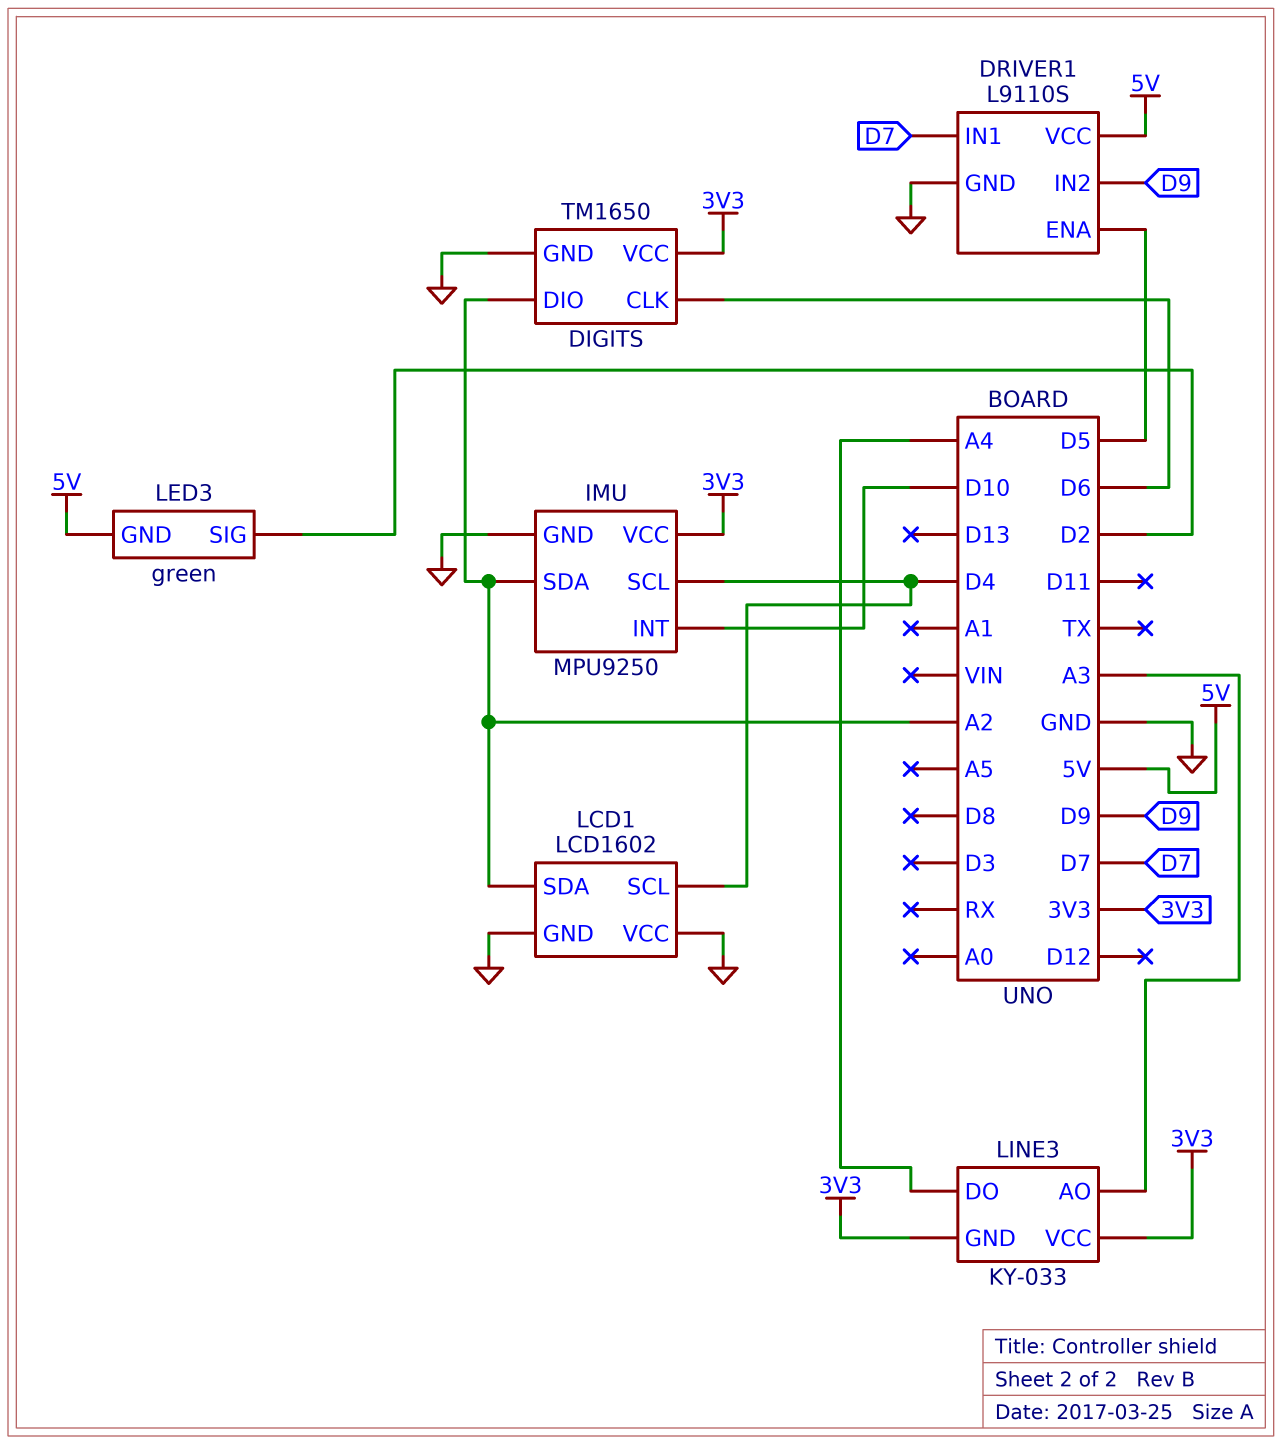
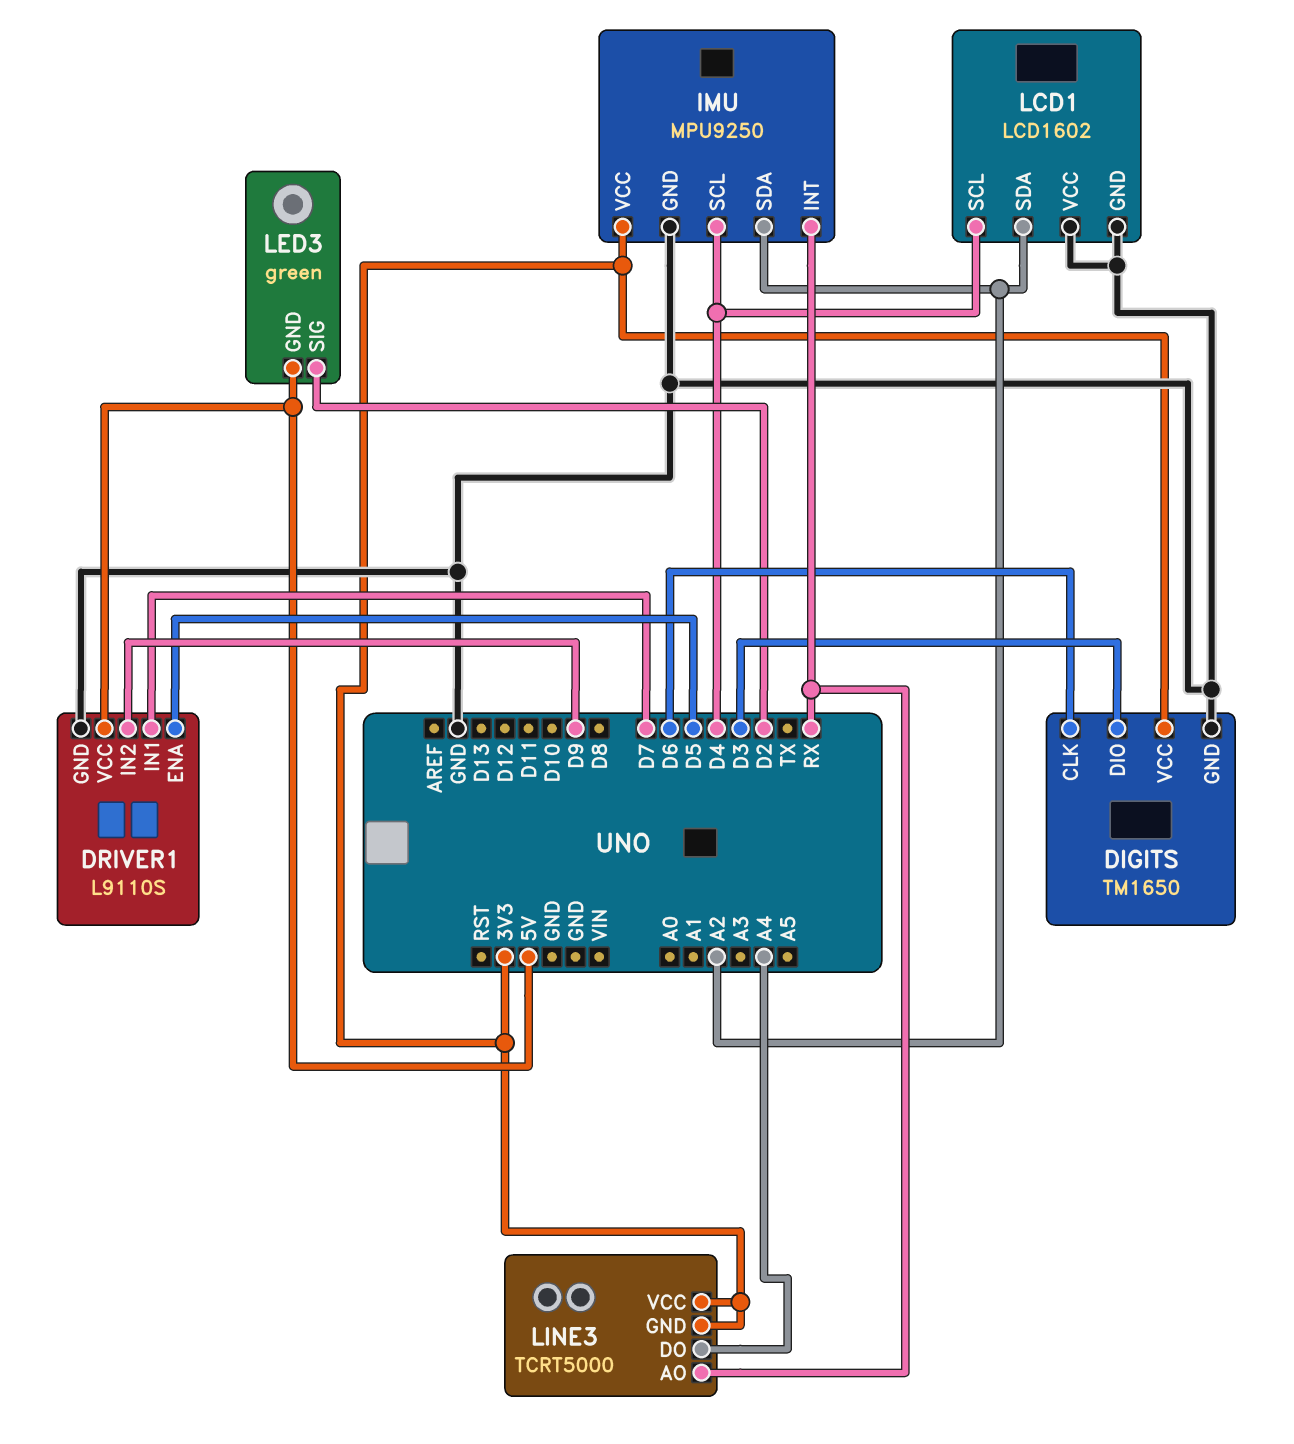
DIGITS pin DIO: A2 -> D3
IMU pin INT: D10 -> RX
LINE3: KY-033 -> TCRT5000
LINE3 pin AO: A3 -> RX

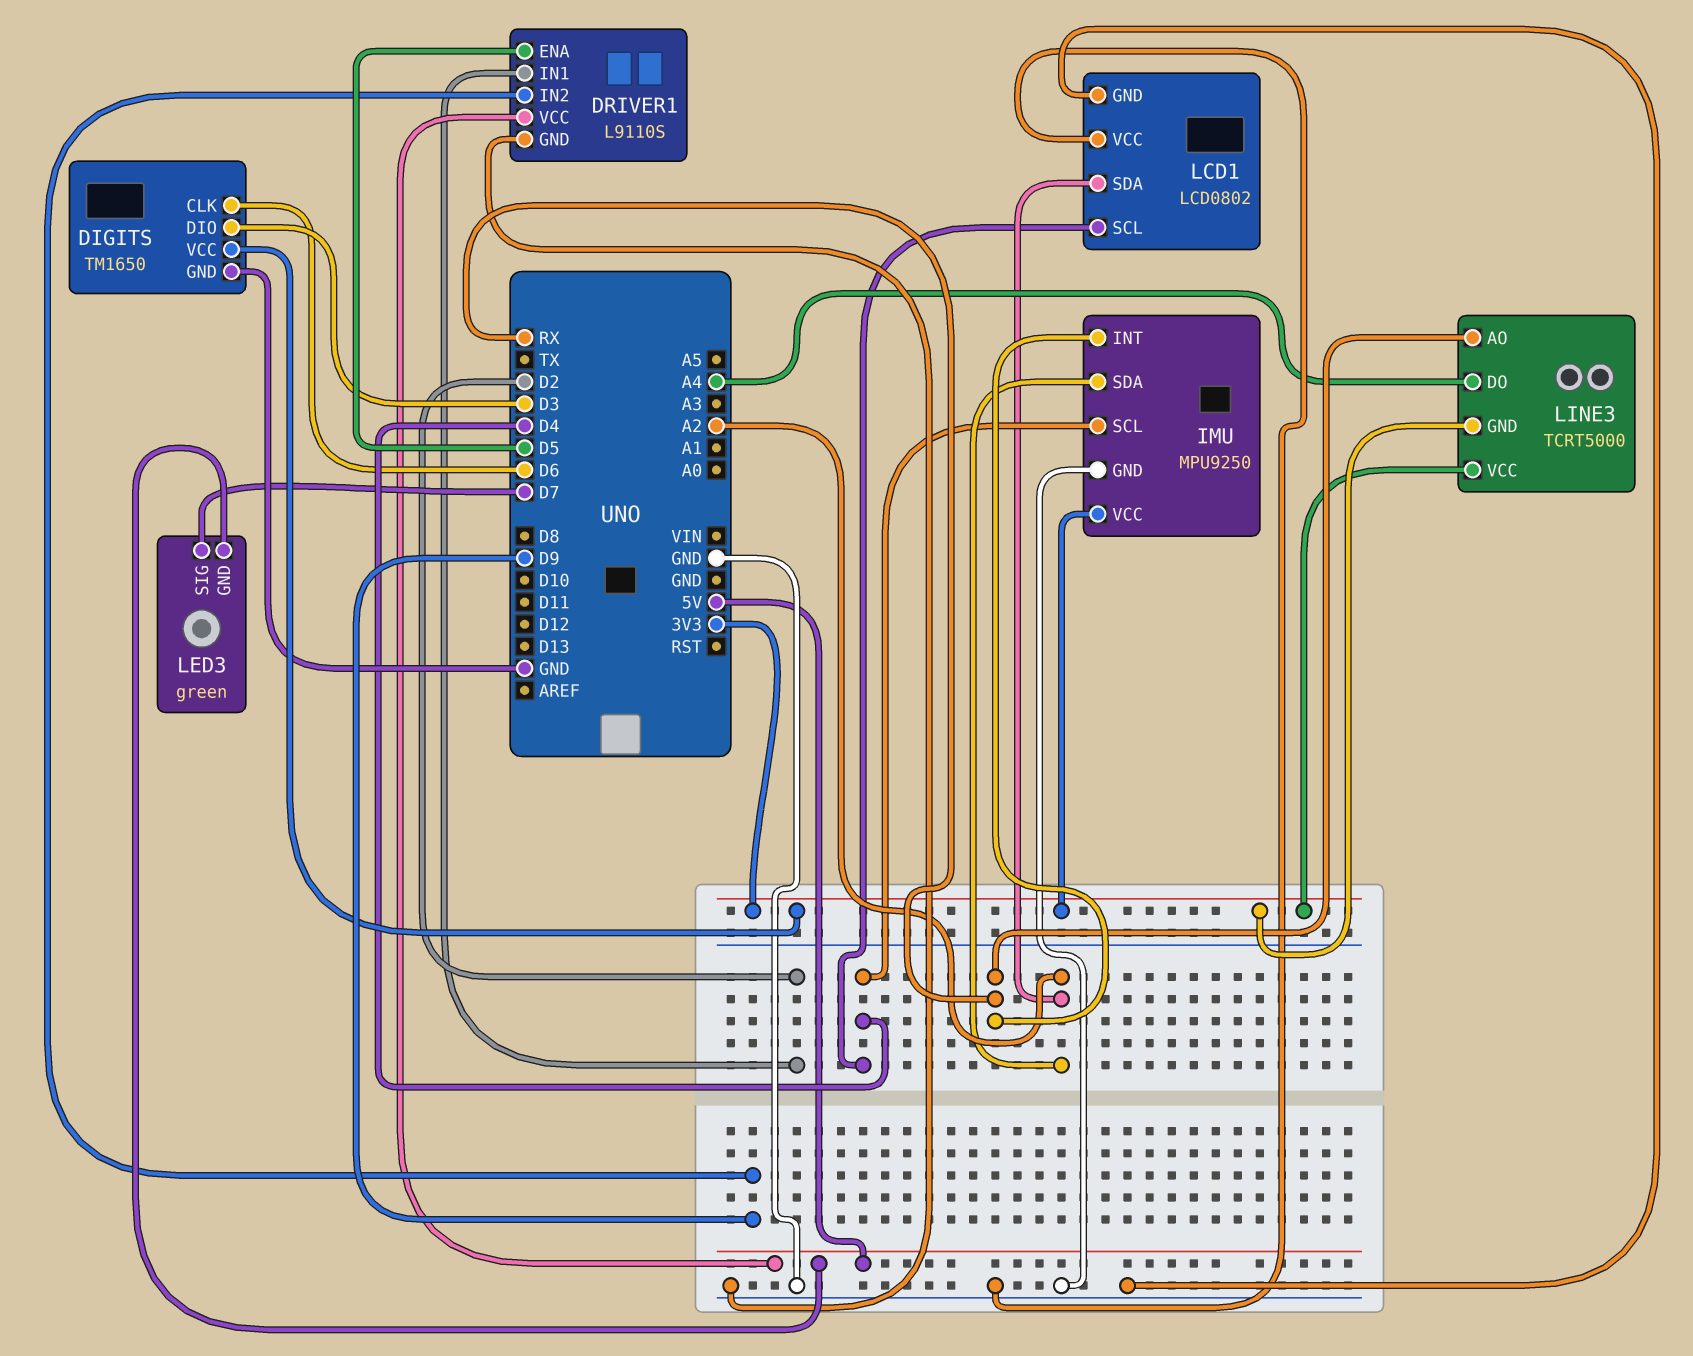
DRIVER1 pin IN1: D7 -> D2
LCD1: LCD1602 -> LCD0802
LED3 pin SIG: D2 -> D7

